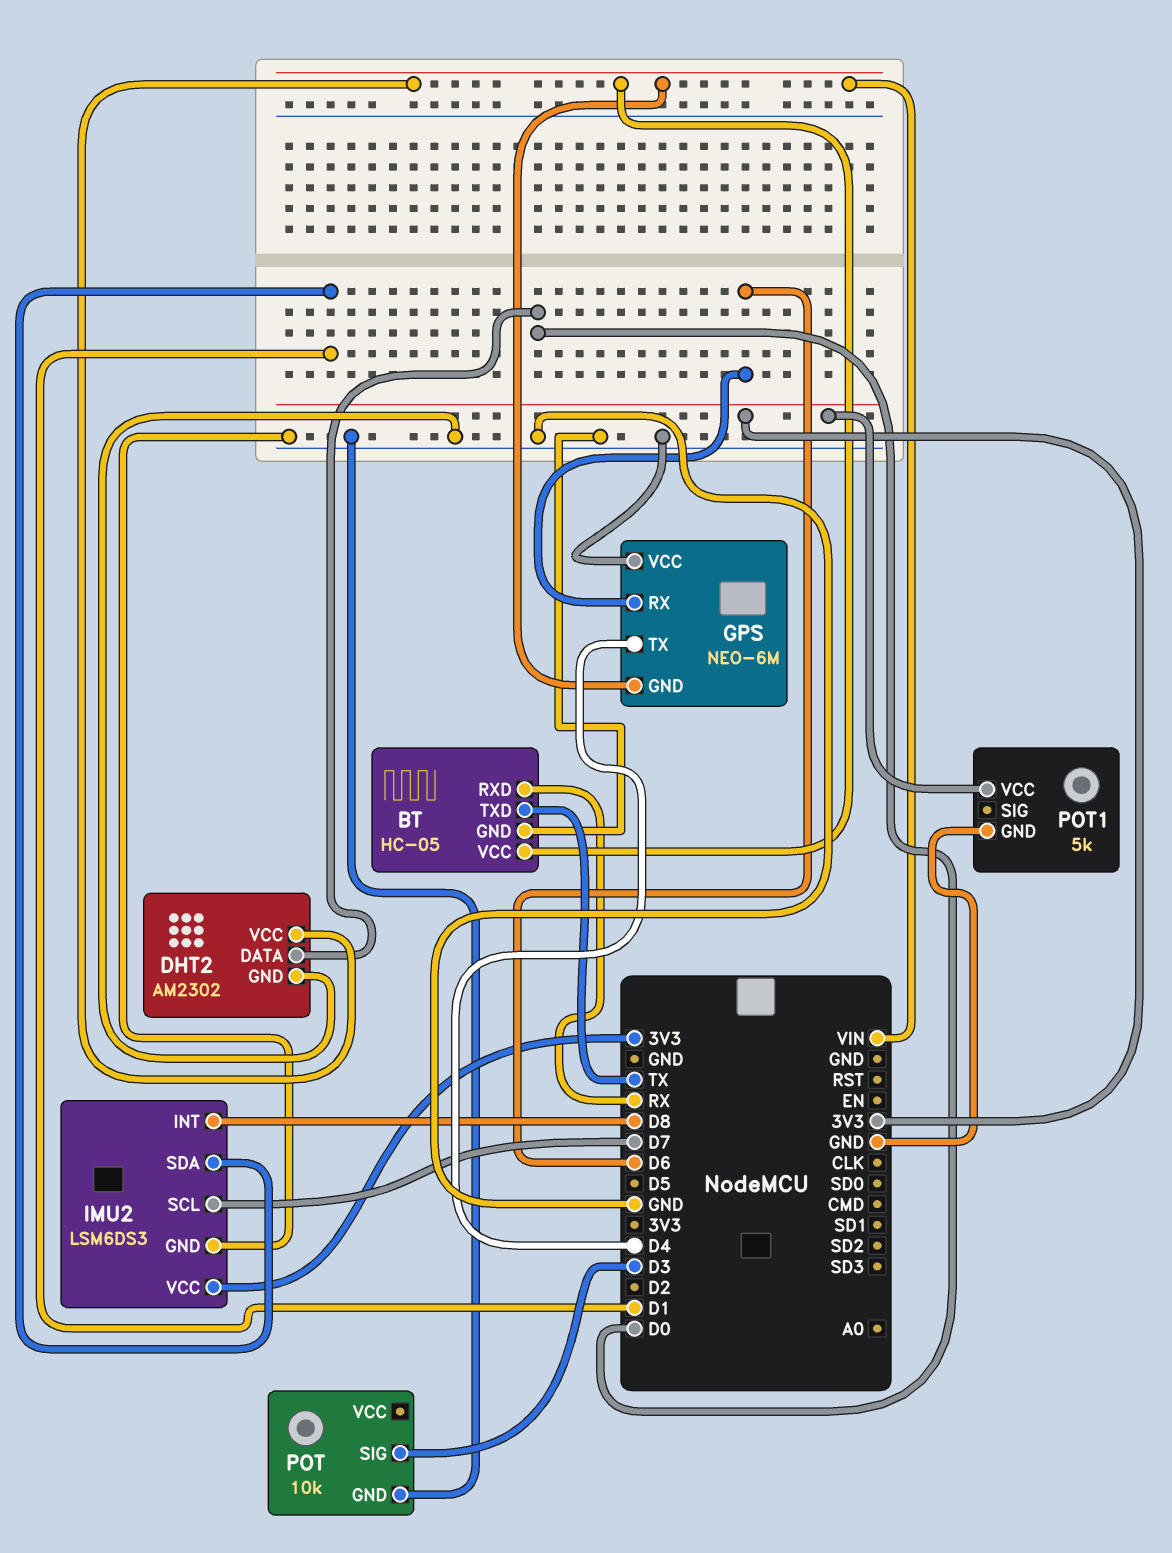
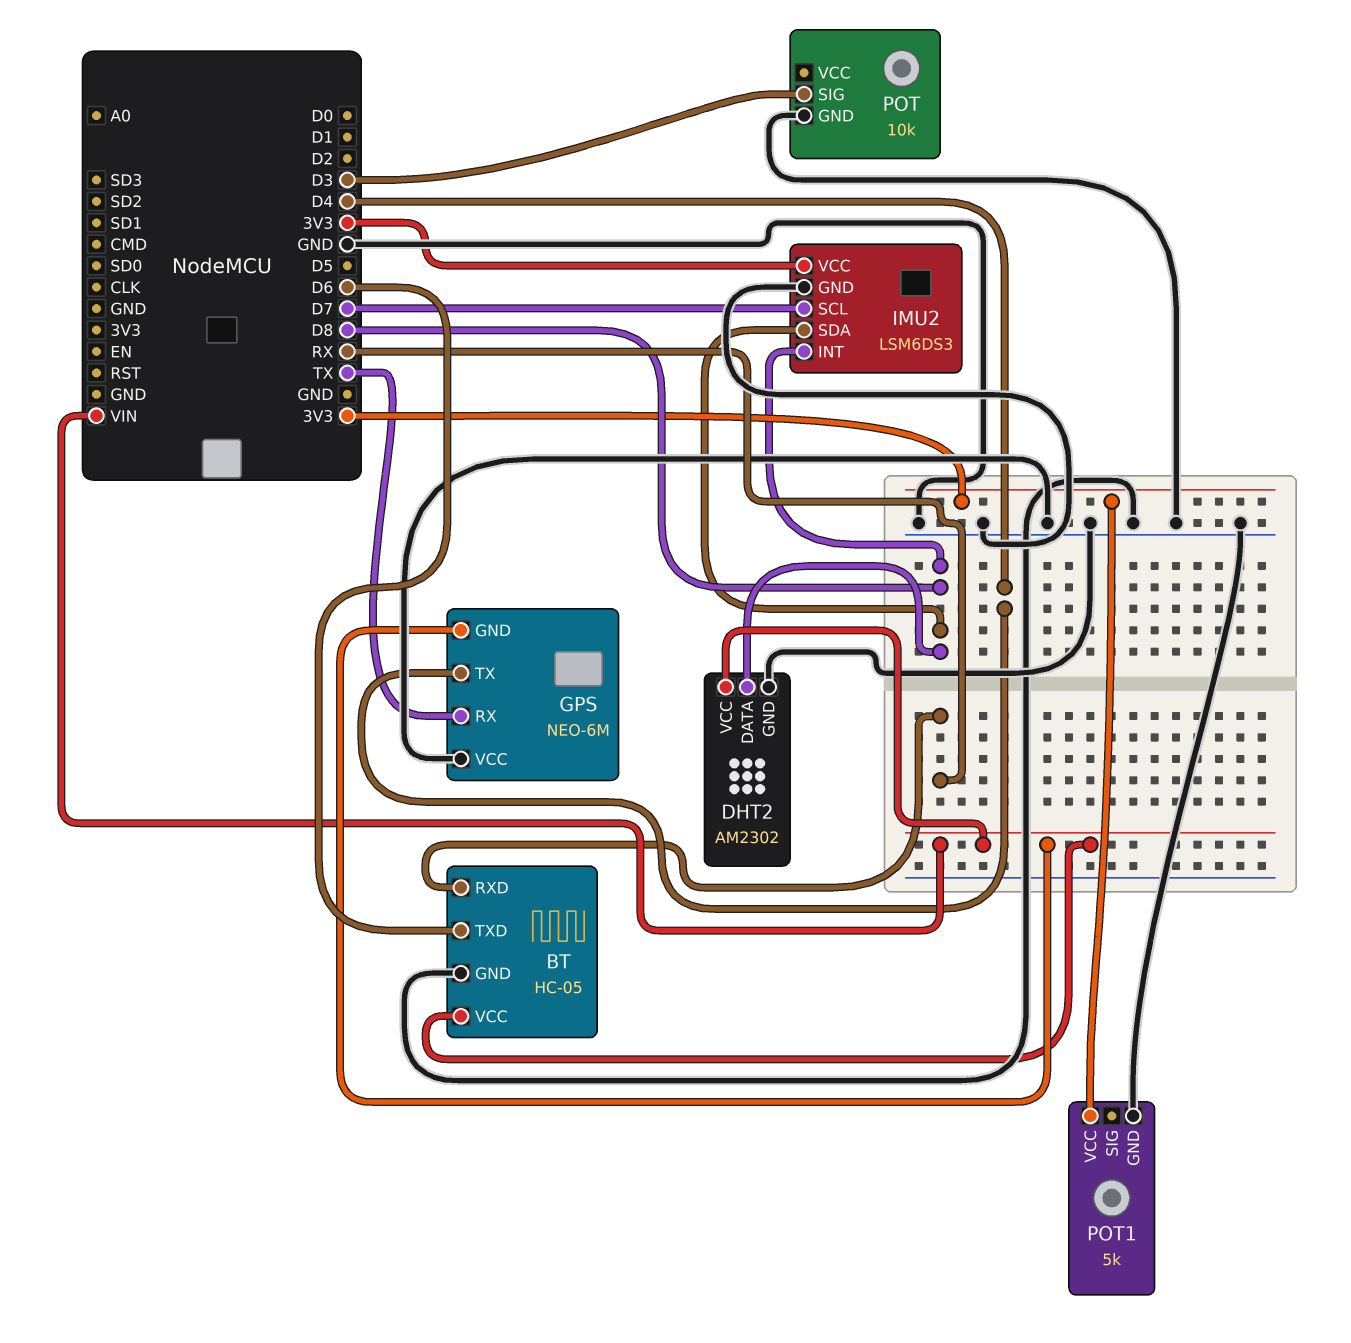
BT pin TXD: TX -> D6
DHT2 pin DATA: D0 -> D8
GPS pin RX: D6 -> TX
IMU2 pin SDA: D1 -> D8

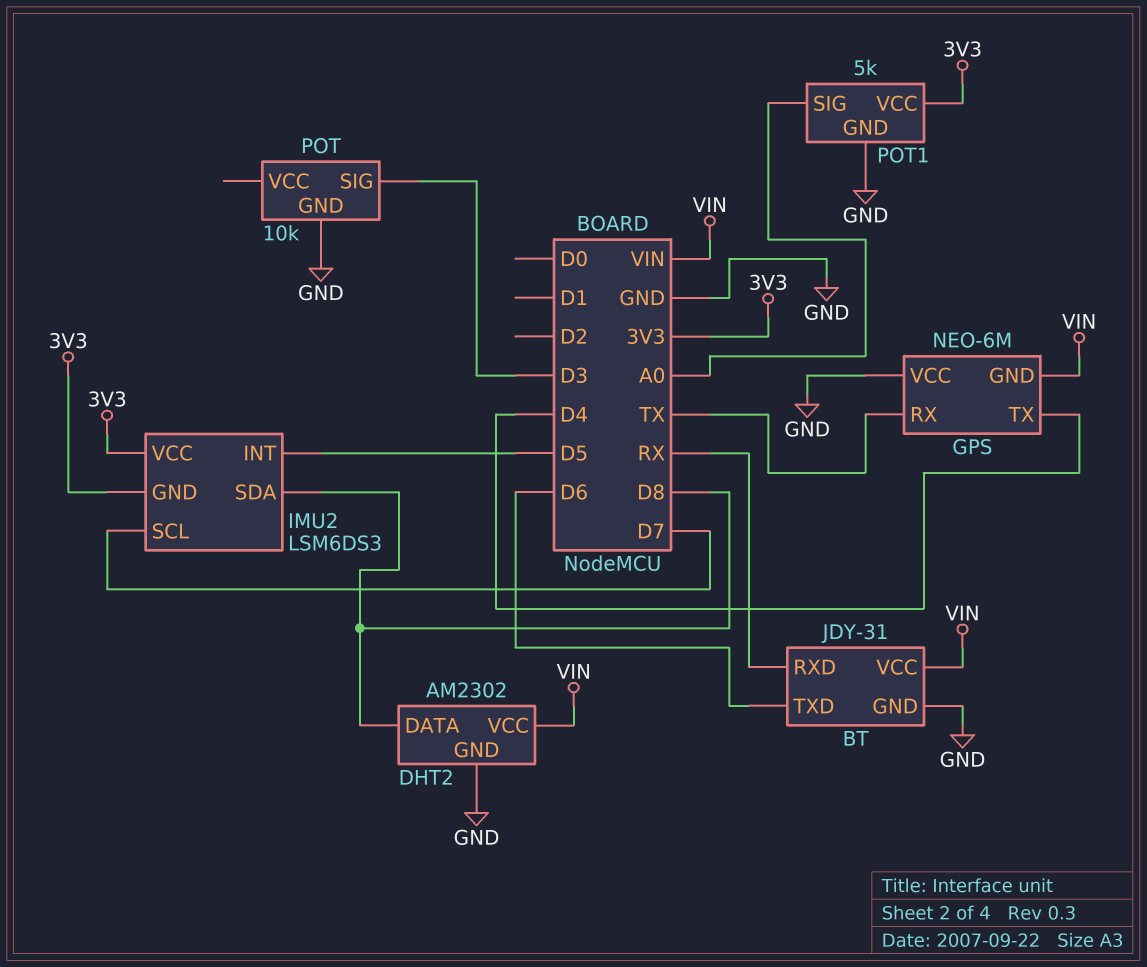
BT: HC-05 -> JDY-31
IMU2 pin GND: GND -> 3V3
IMU2 pin INT: D8 -> D5
POT1 pin SIG: none -> A0

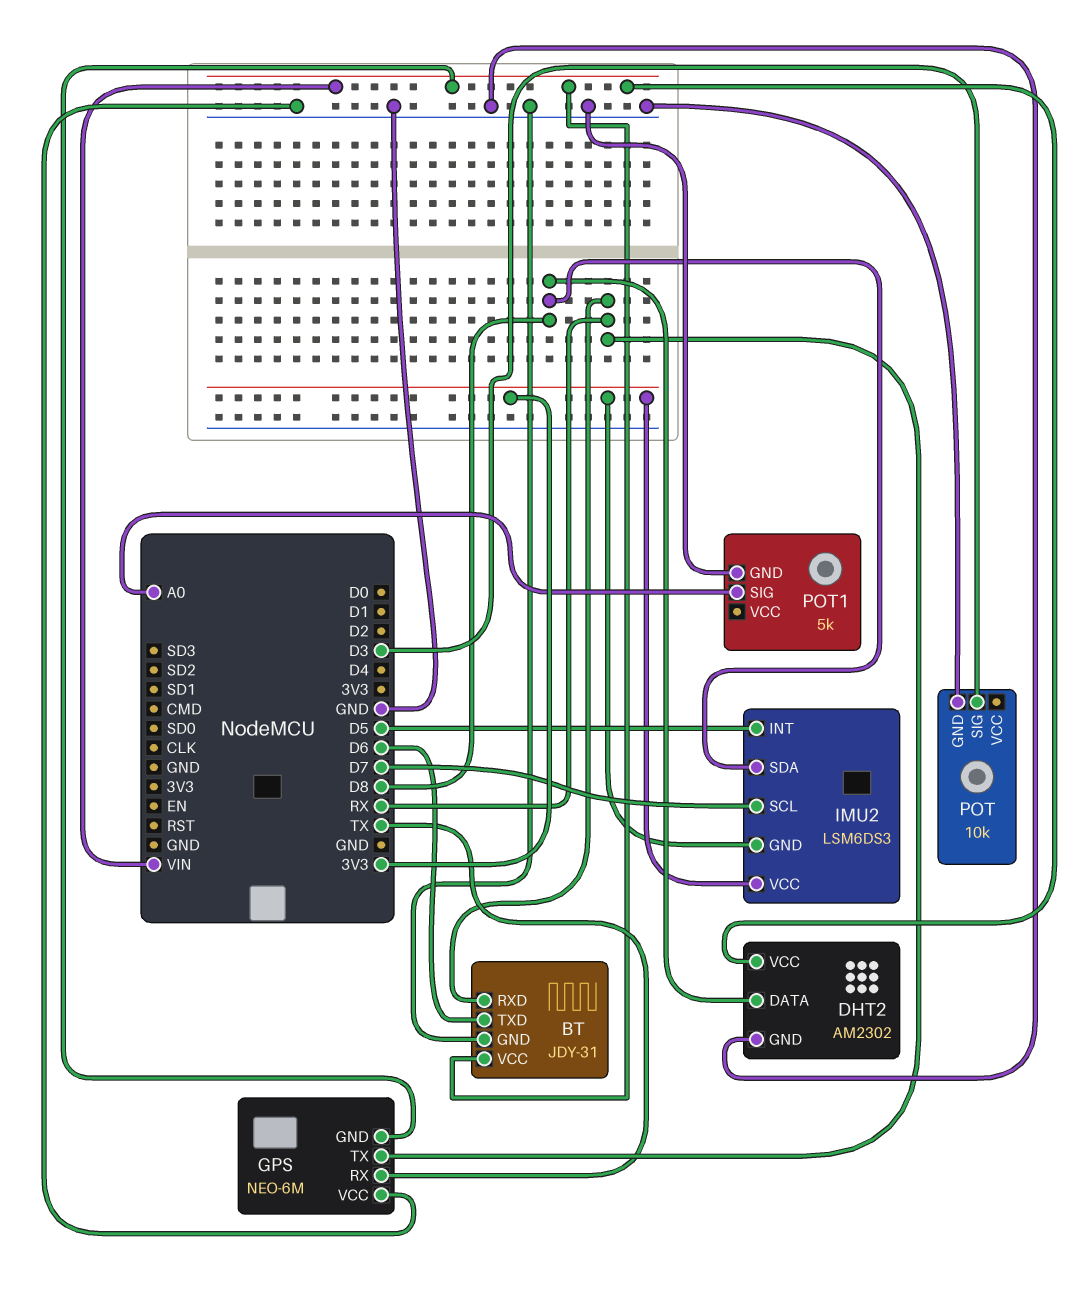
GPS pin TX: D4 -> RX
POT1 pin VCC: 3V3 -> none

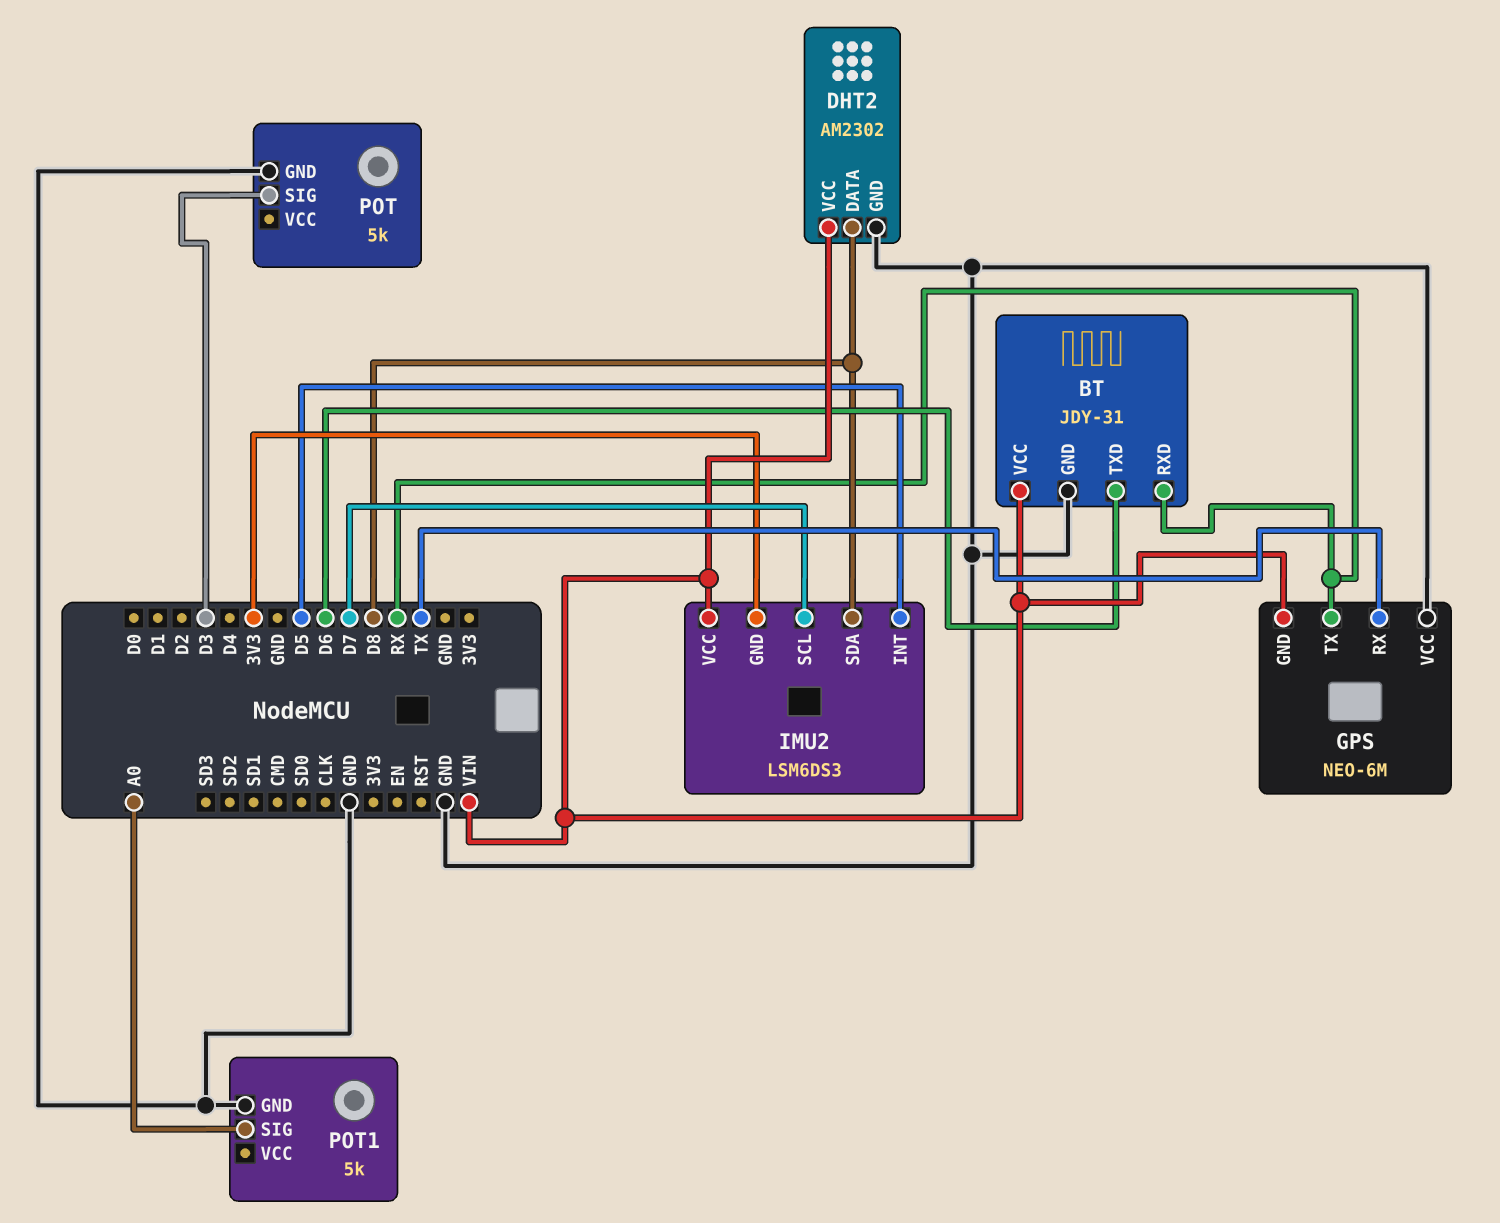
IMU2 pin VCC: 3V3 -> VIN
POT: 10k -> 5k

